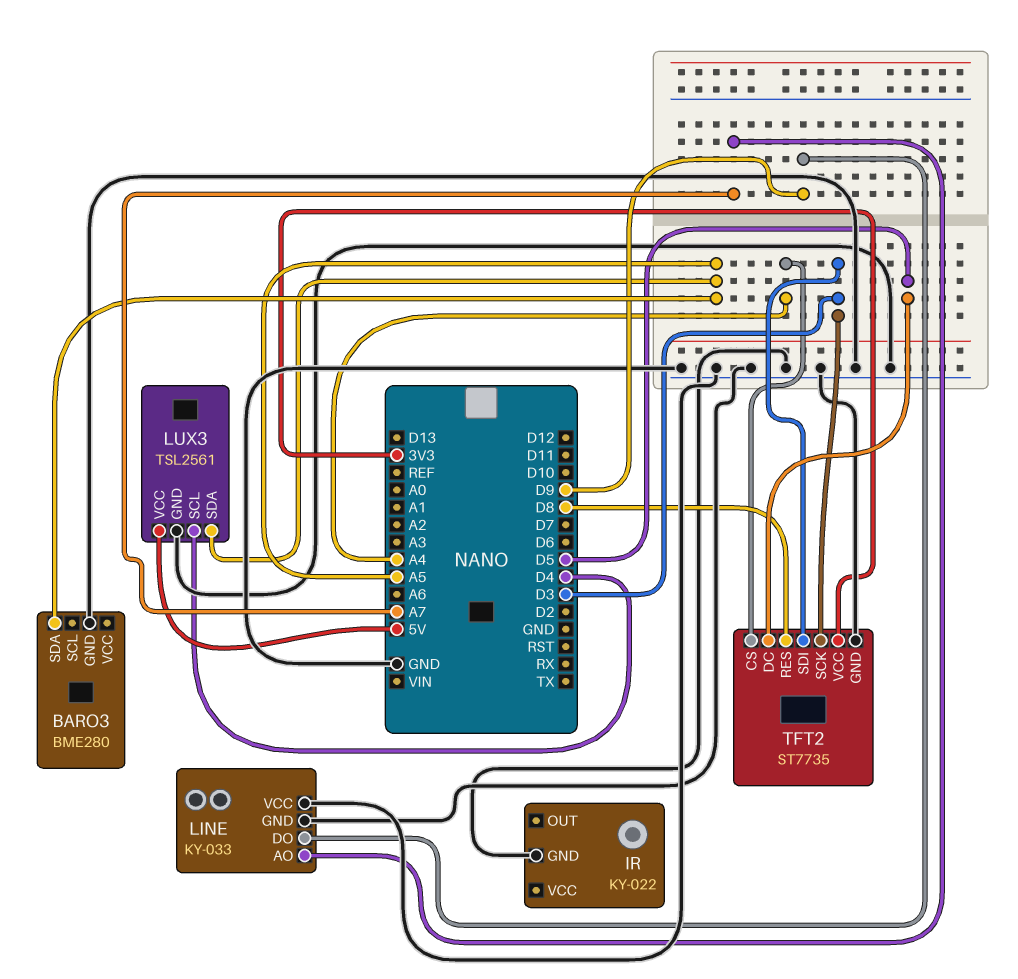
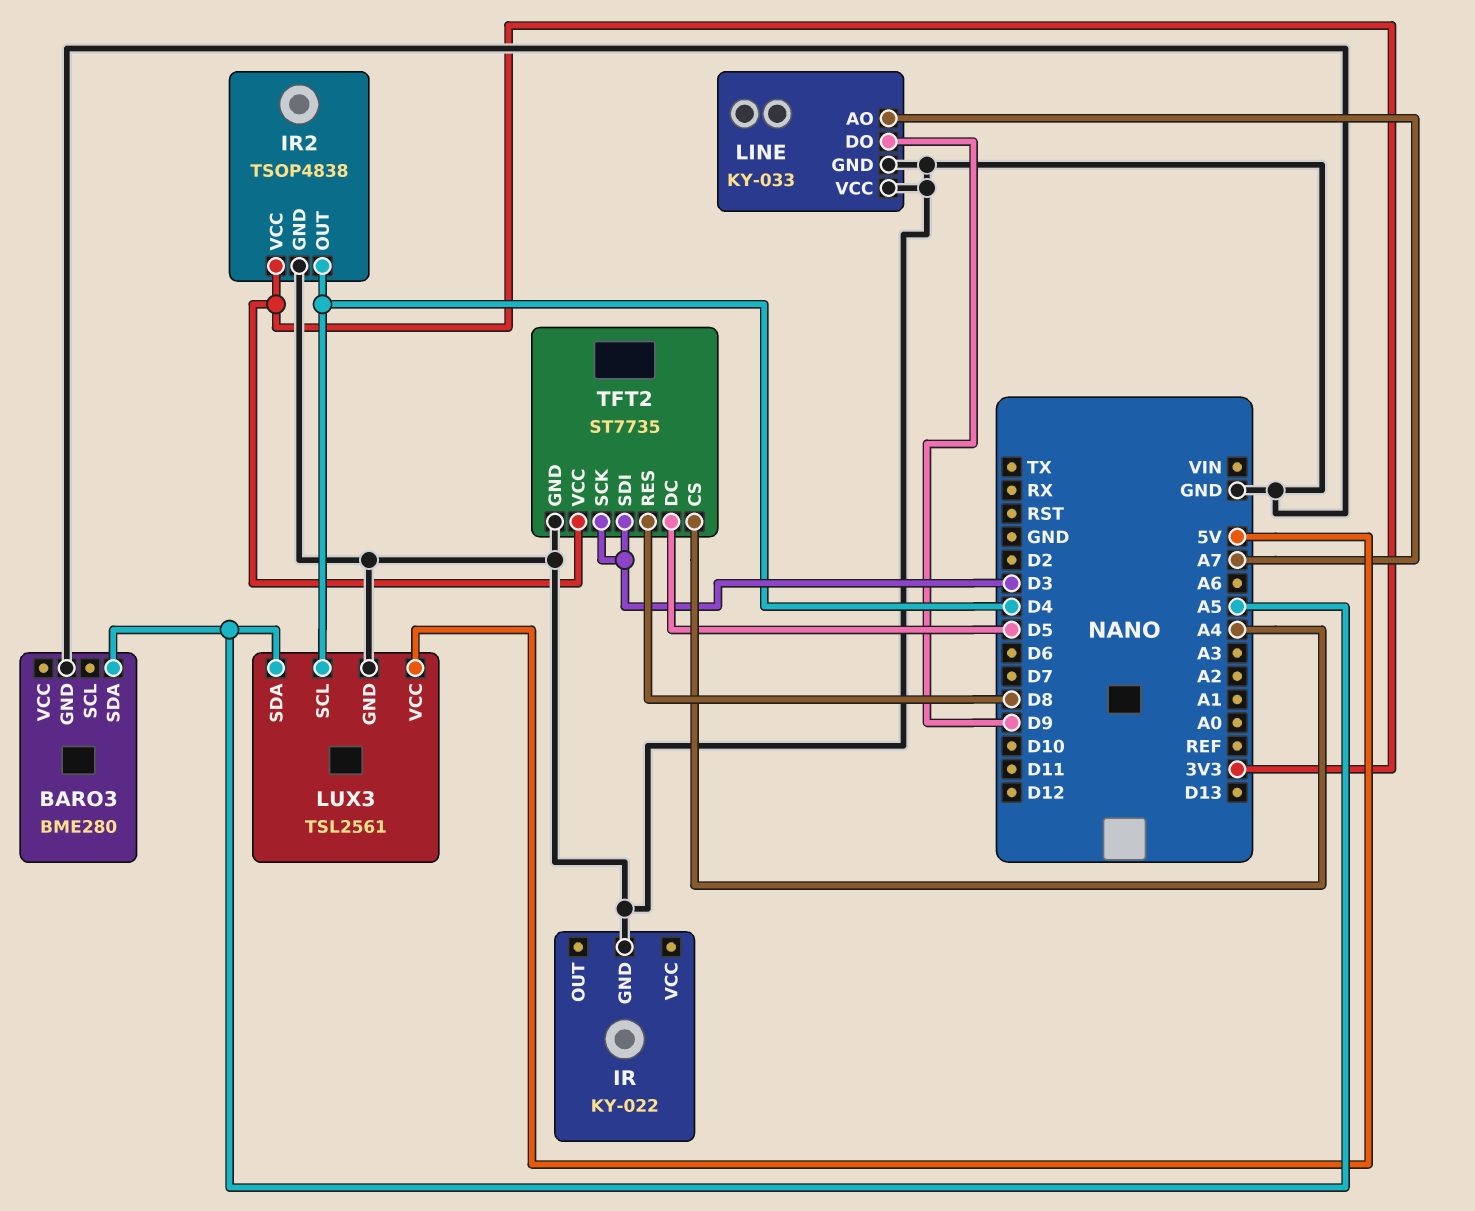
IR2: none -> TSOP4838
IR2 pin GND: none -> GND
IR2 pin OUT: none -> D4
IR2 pin VCC: none -> 3V3

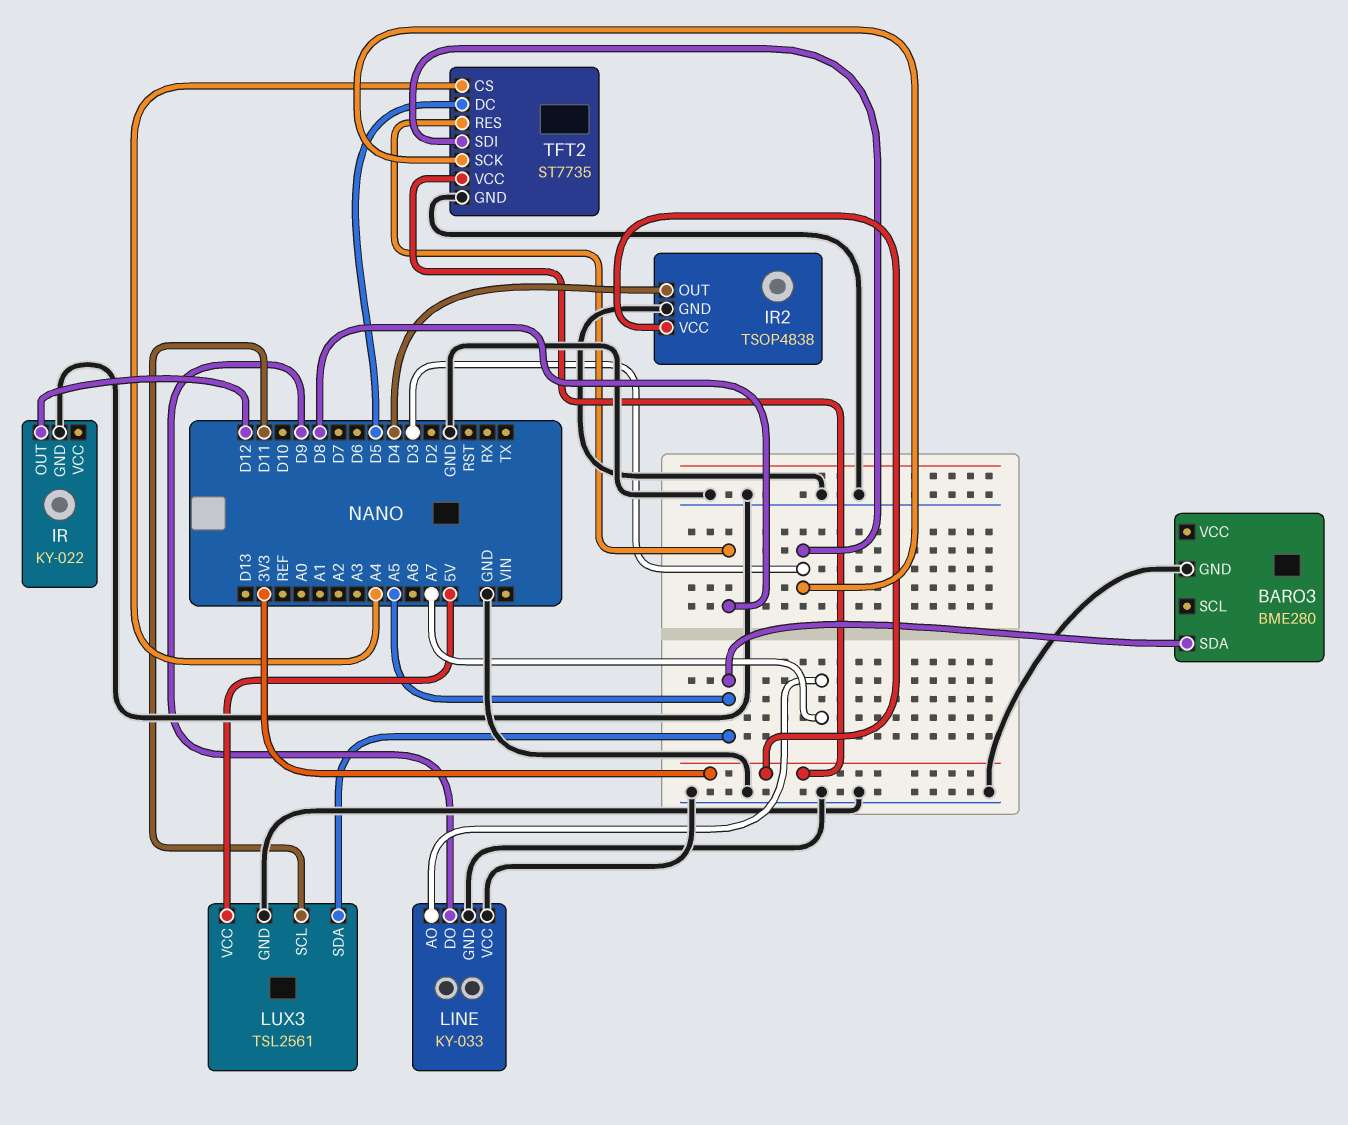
IR pin OUT: none -> D12
LUX3 pin SCL: D4 -> D11

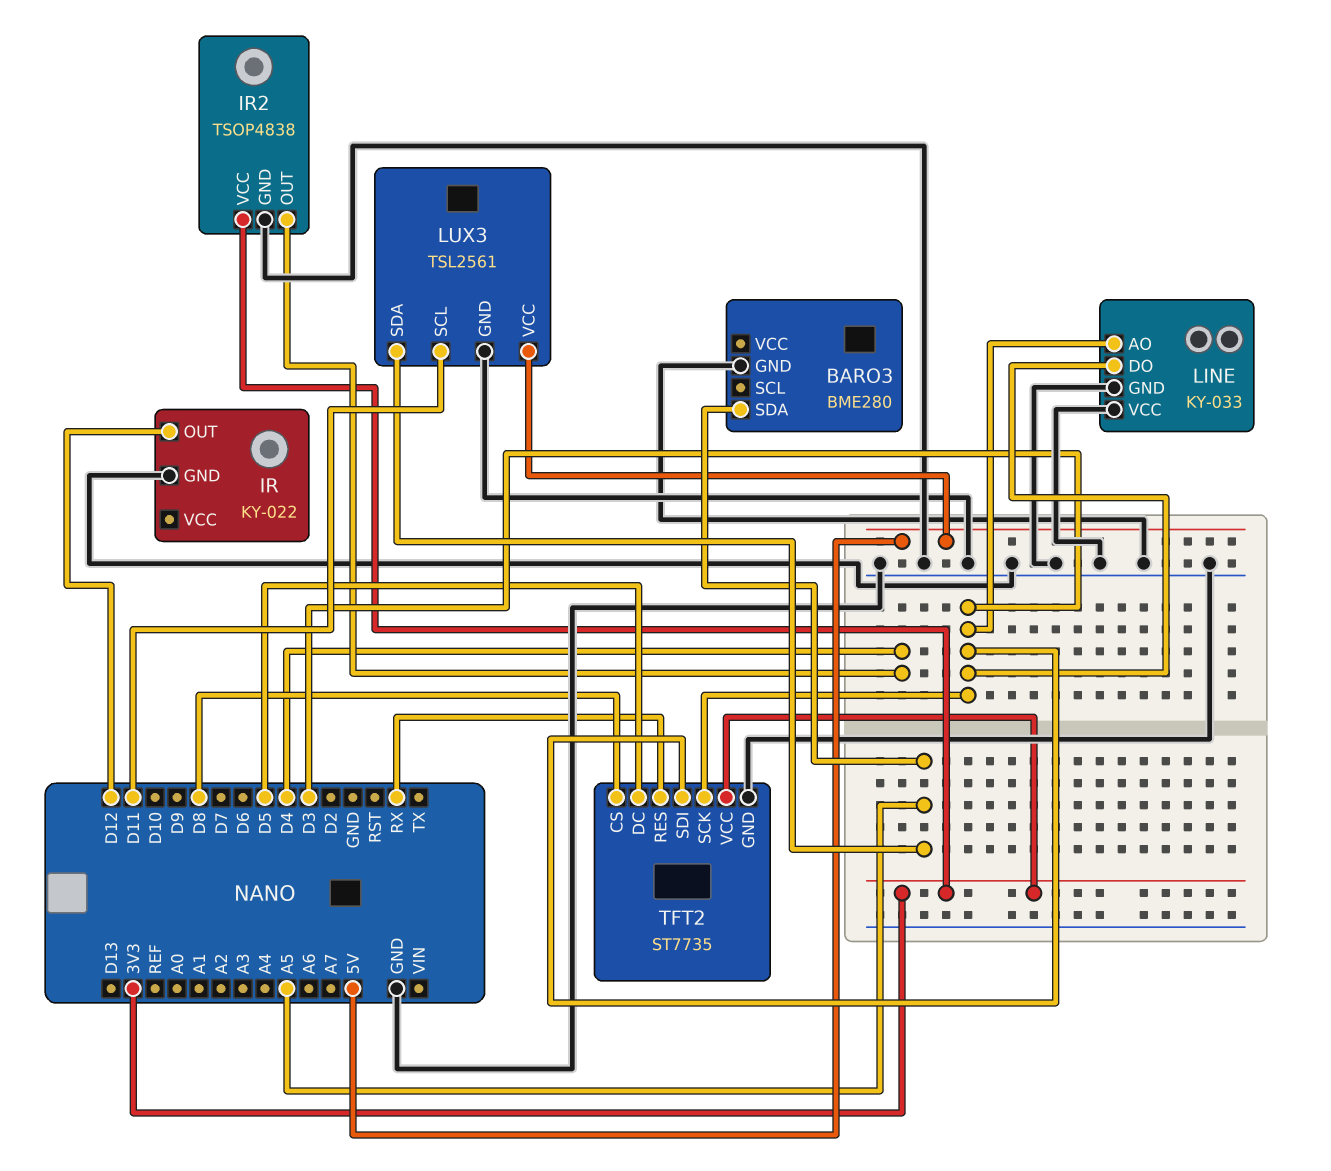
LINE pin AO: A7 -> D3
LINE pin DO: D9 -> D3
TFT2 pin CS: A4 -> D8
TFT2 pin RES: D8 -> RX

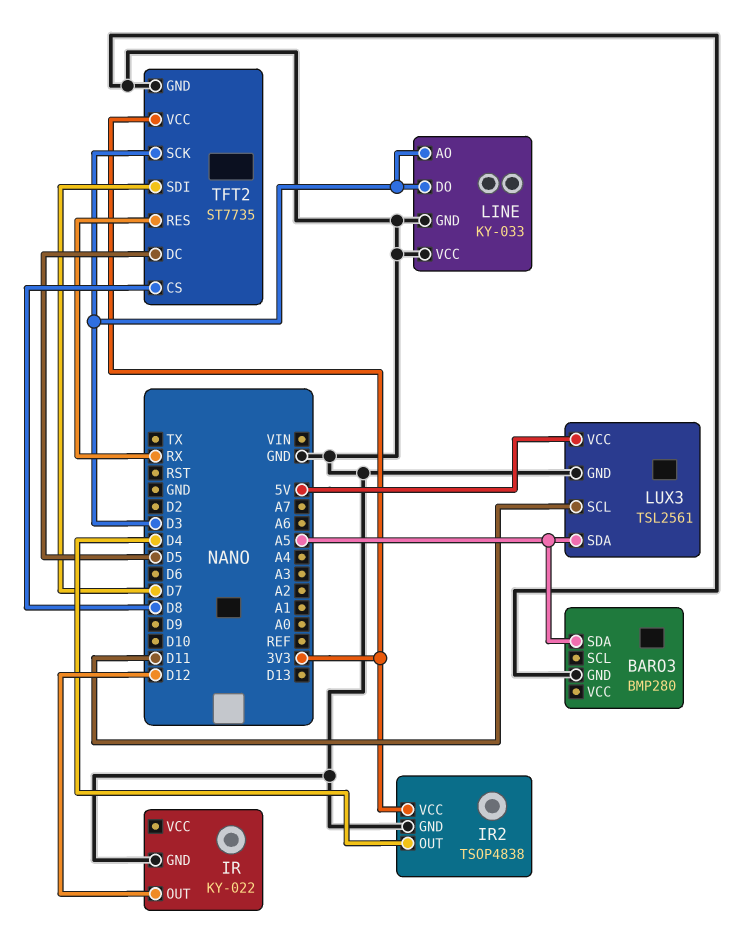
BARO3: BME280 -> BMP280
TFT2 pin SDI: D3 -> D7

